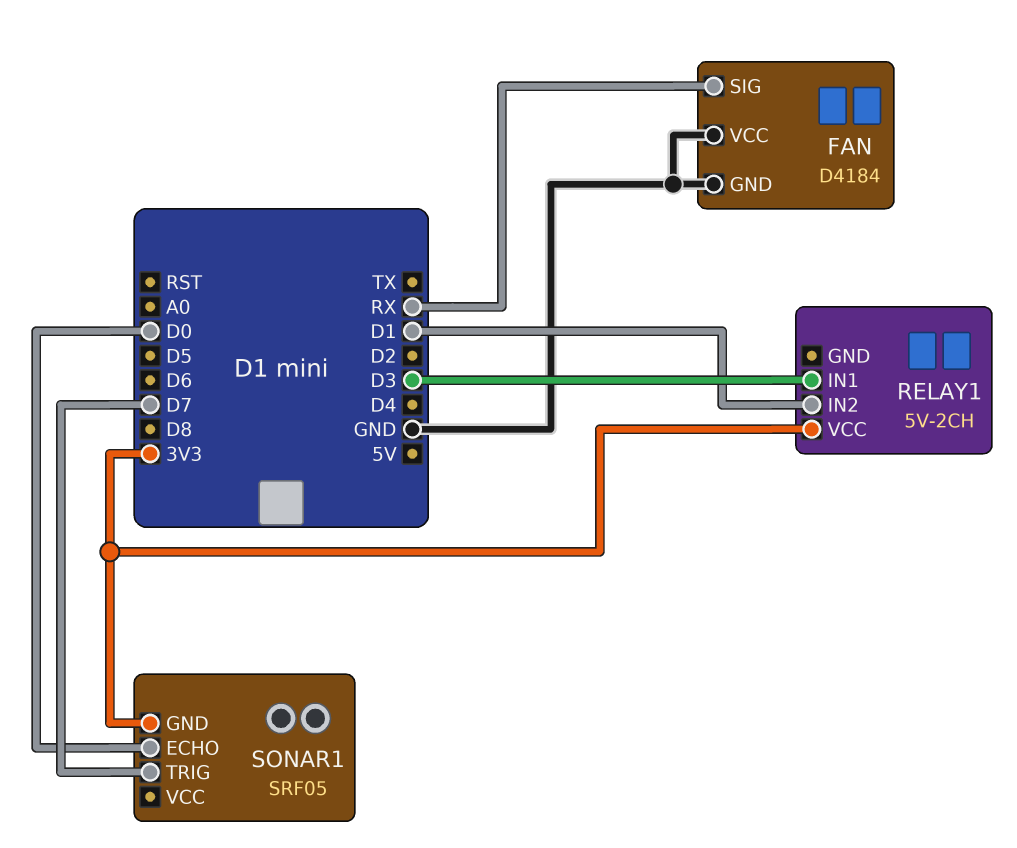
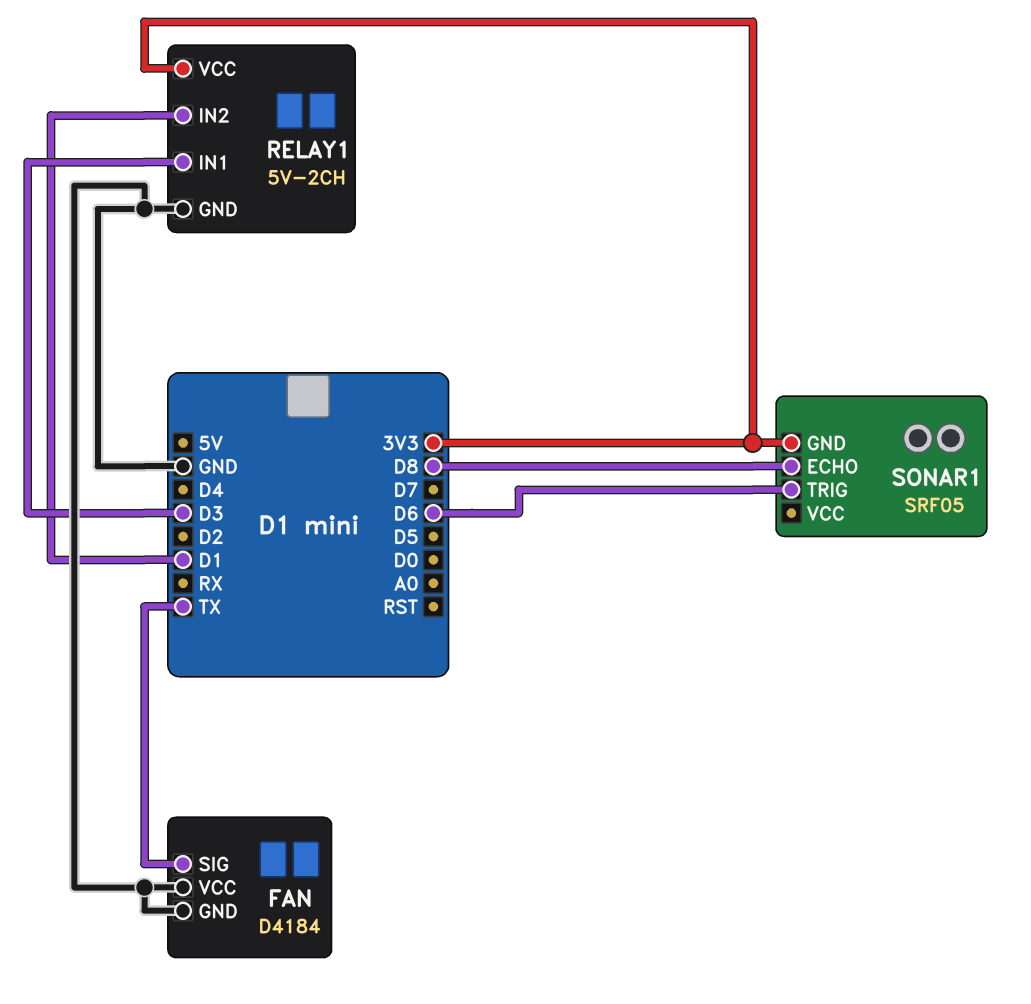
FAN pin SIG: RX -> TX
RELAY1 pin GND: none -> GND
SONAR1 pin ECHO: D0 -> D8
SONAR1 pin TRIG: D7 -> D6

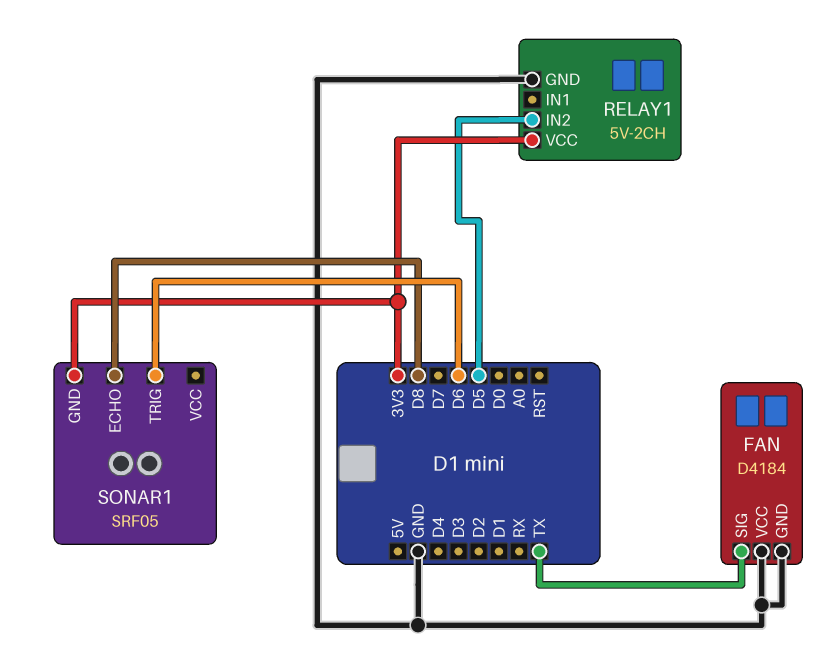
RELAY1 pin IN1: D3 -> none
RELAY1 pin IN2: D1 -> D5

